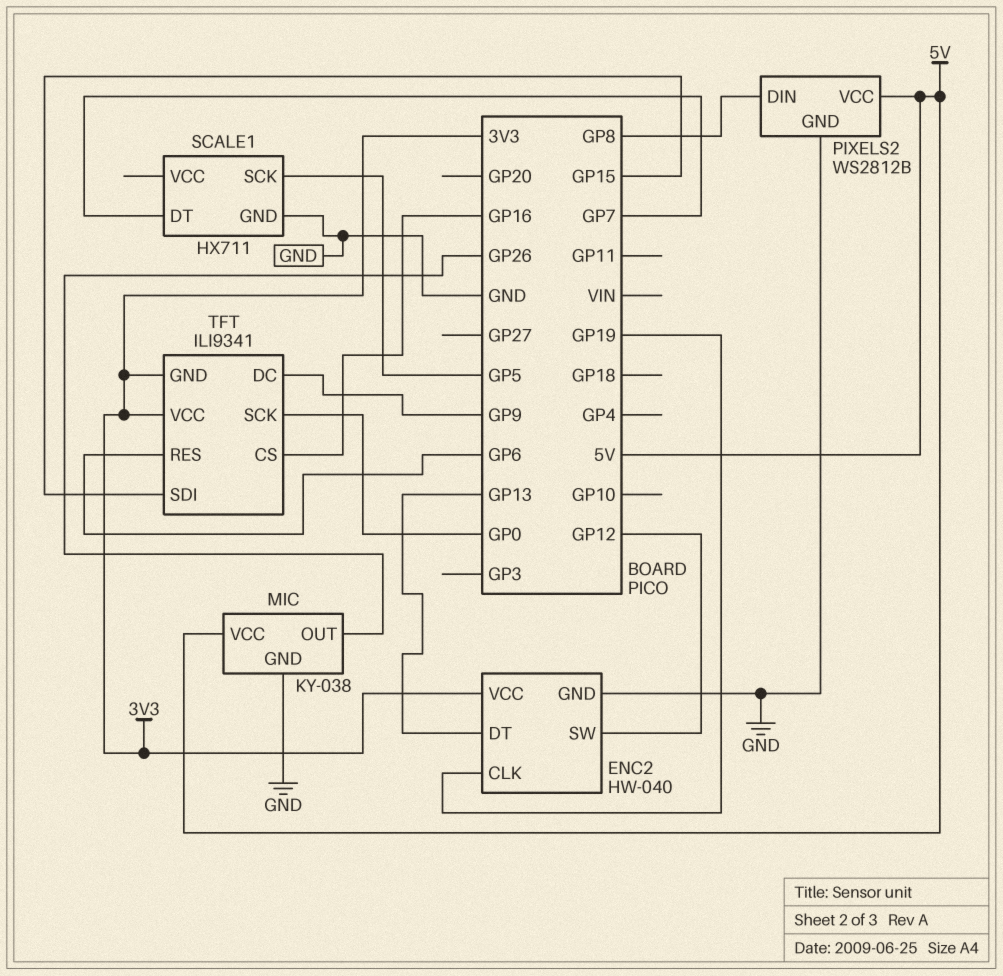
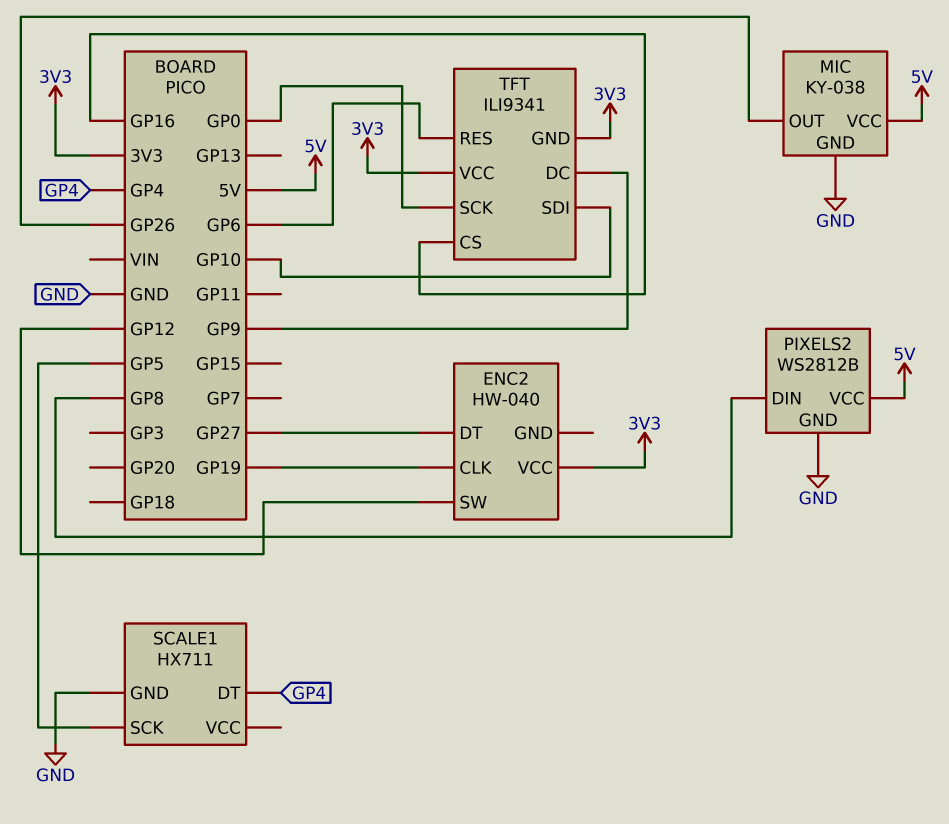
ENC2 pin DT: GP13 -> GP27
ENC2 pin GND: GND -> none
SCALE1 pin DT: GP7 -> GP4
TFT pin SDI: GP15 -> GP10

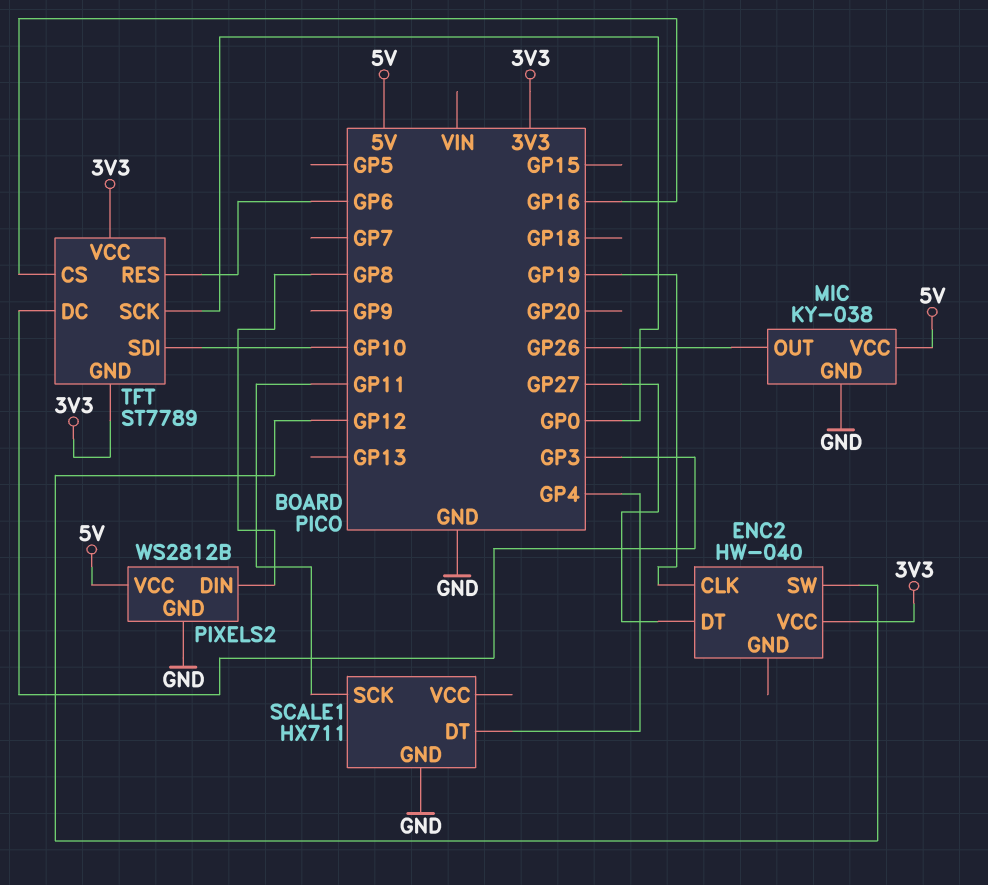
SCALE1 pin SCK: GP5 -> GP11
TFT: ILI9341 -> ST7789
TFT pin DC: GP9 -> GP3

